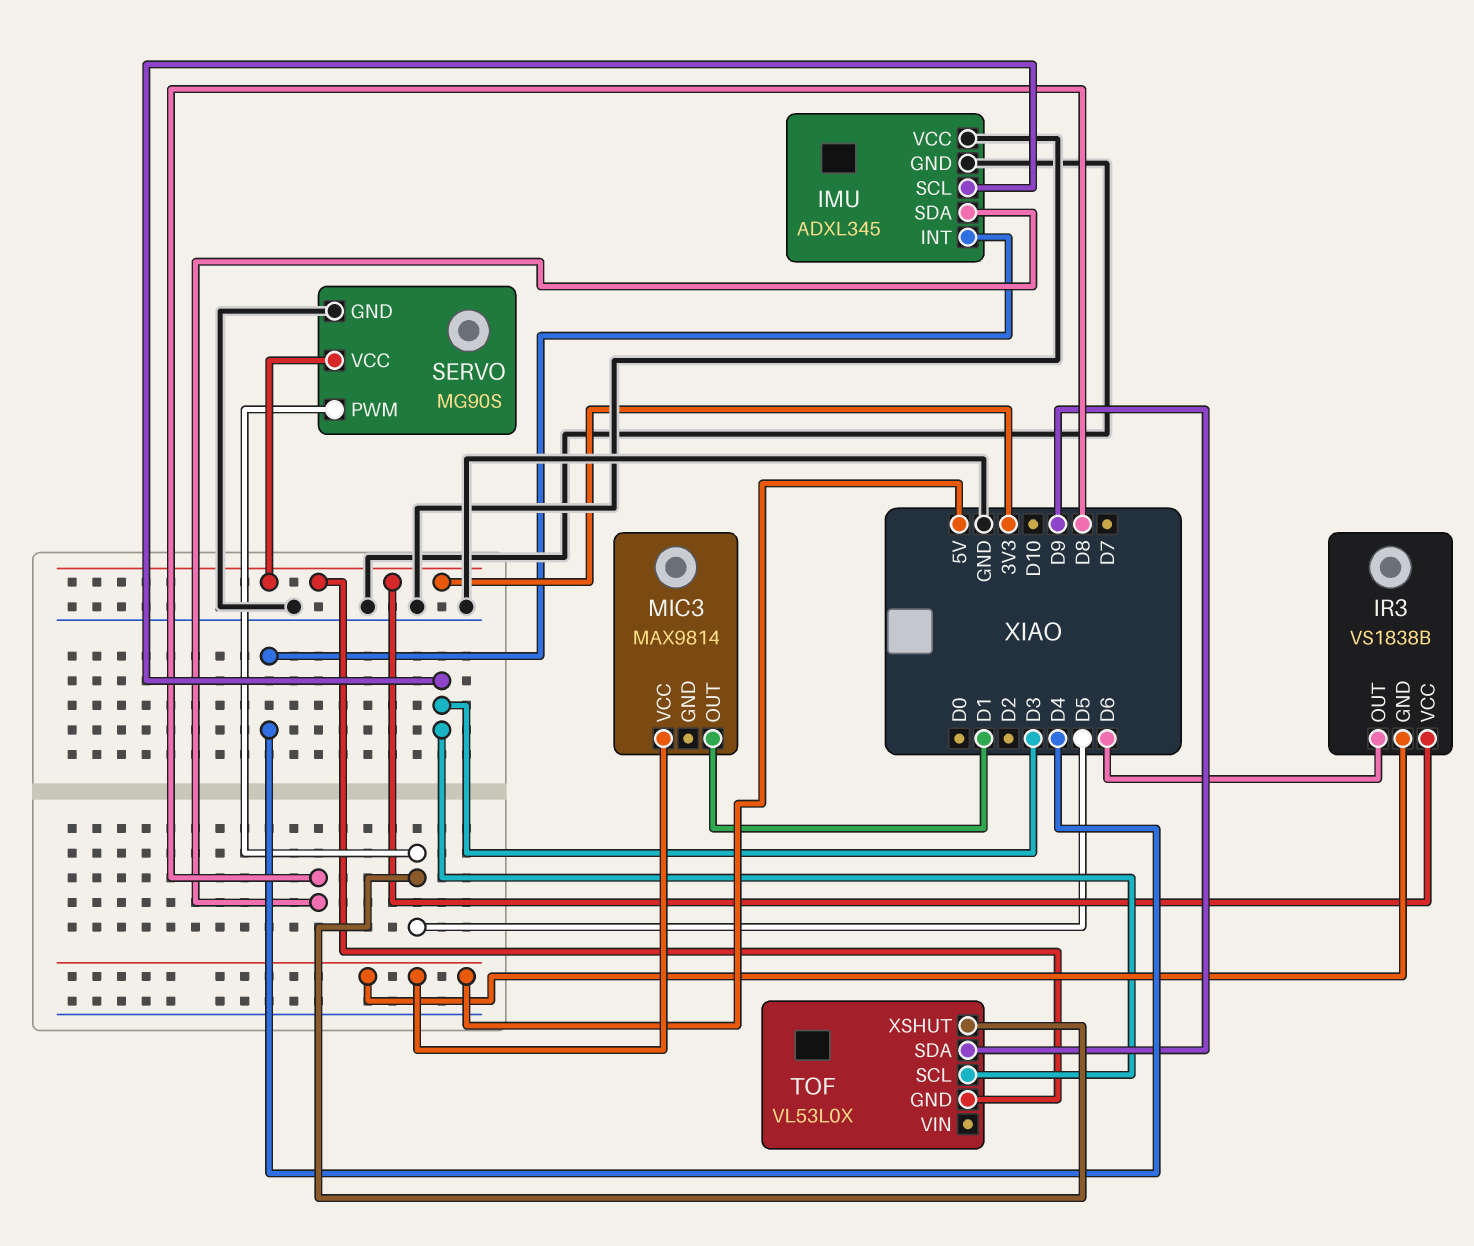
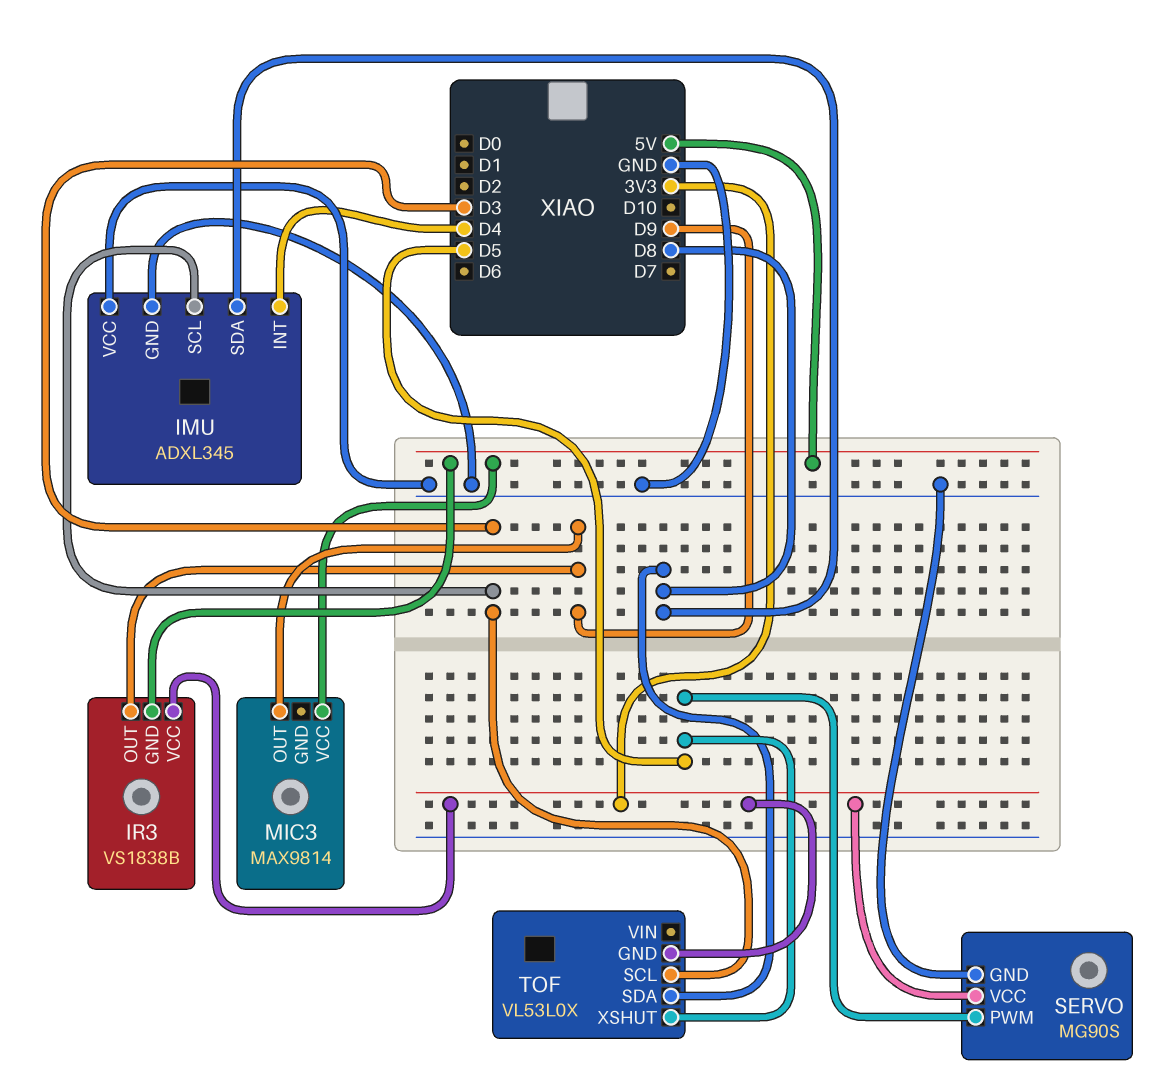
IR3 pin OUT: D6 -> D9
MIC3 pin OUT: D1 -> D9
TOF pin SDA: D9 -> D8

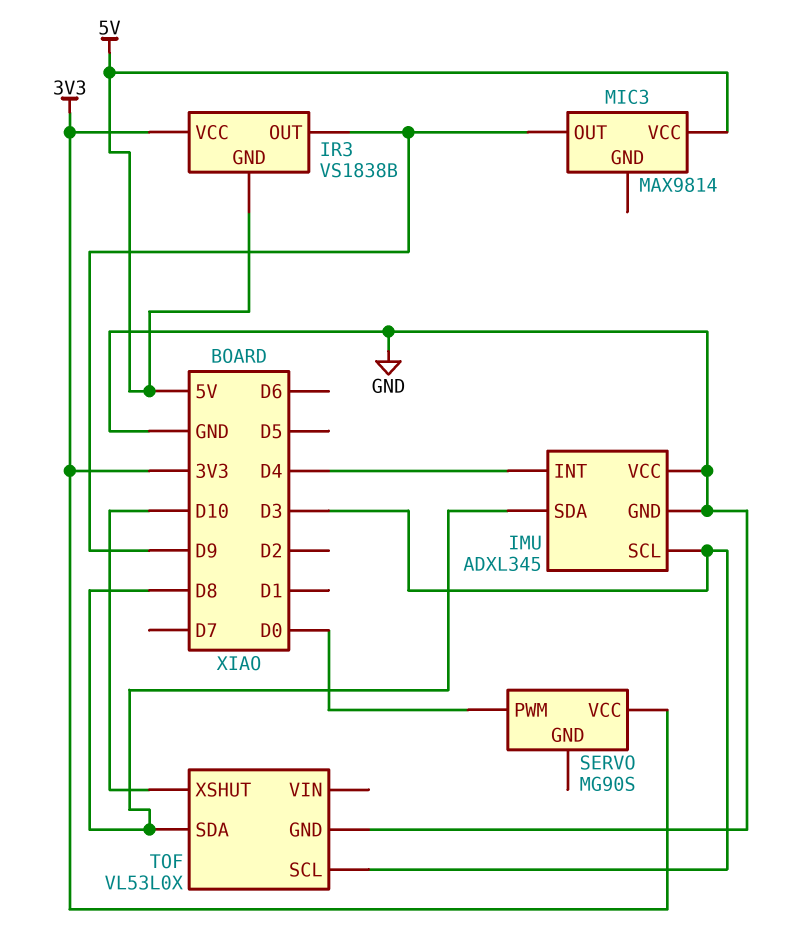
SERVO pin GND: GND -> none
SERVO pin PWM: D5 -> D0
TOF pin GND: 3V3 -> GND
TOF pin XSHUT: D5 -> D10

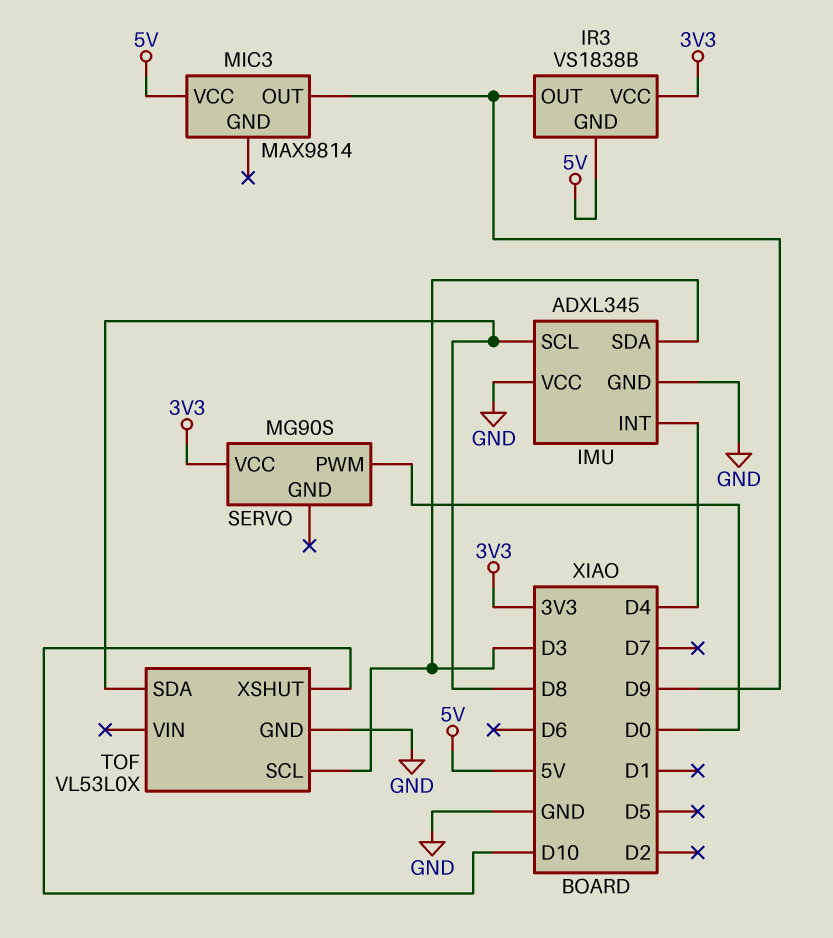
IMU pin SCL: D3 -> D8
IMU pin SDA: D8 -> D3

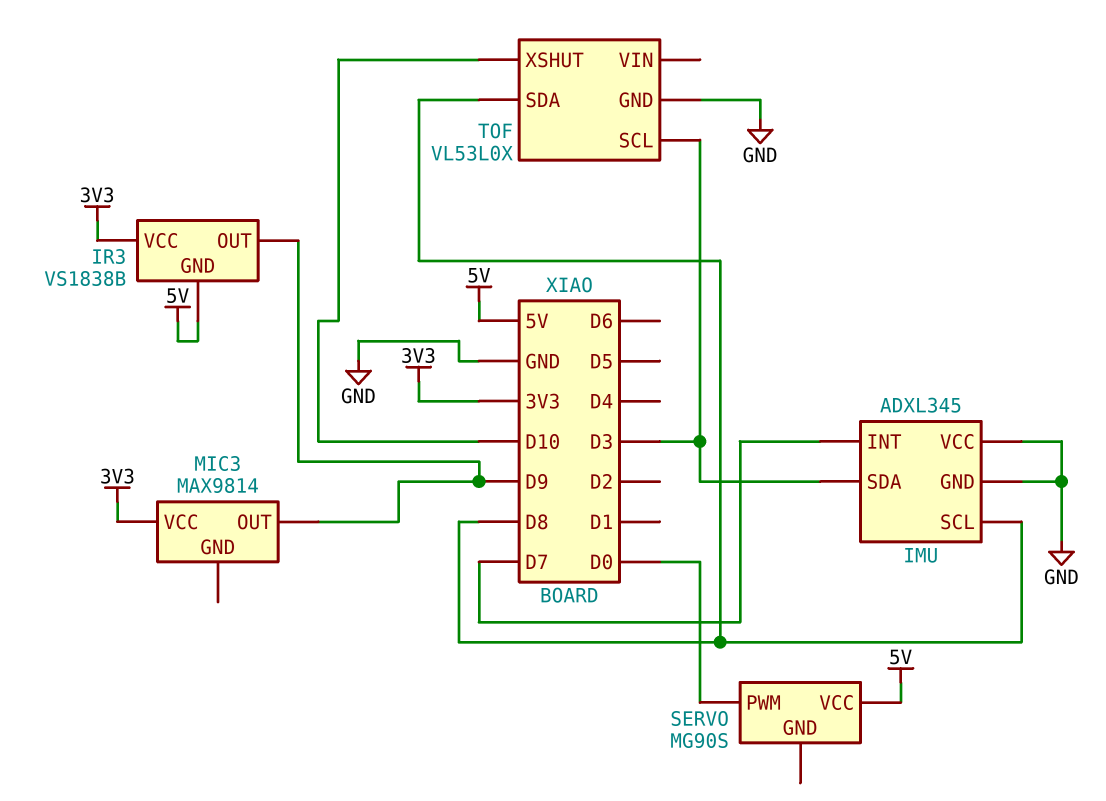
IMU pin INT: D4 -> D7
MIC3 pin VCC: 5V -> 3V3
SERVO pin VCC: 3V3 -> 5V

